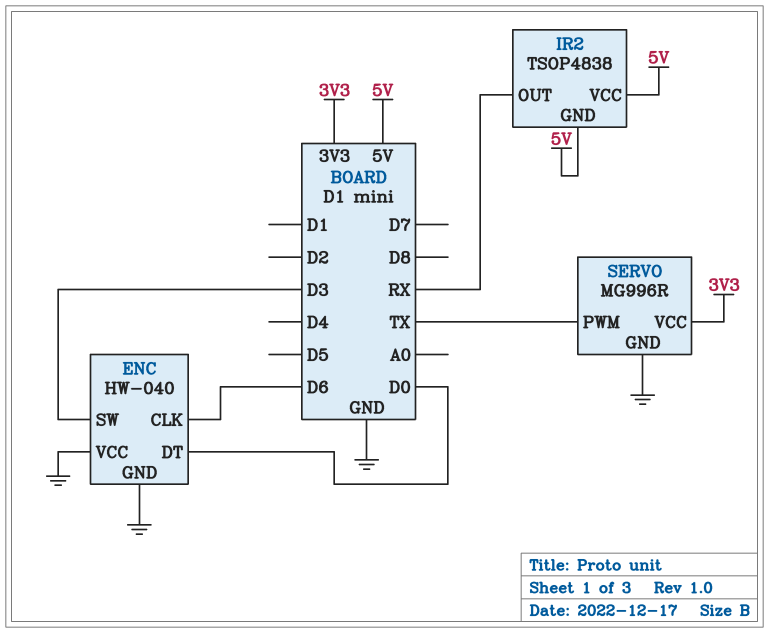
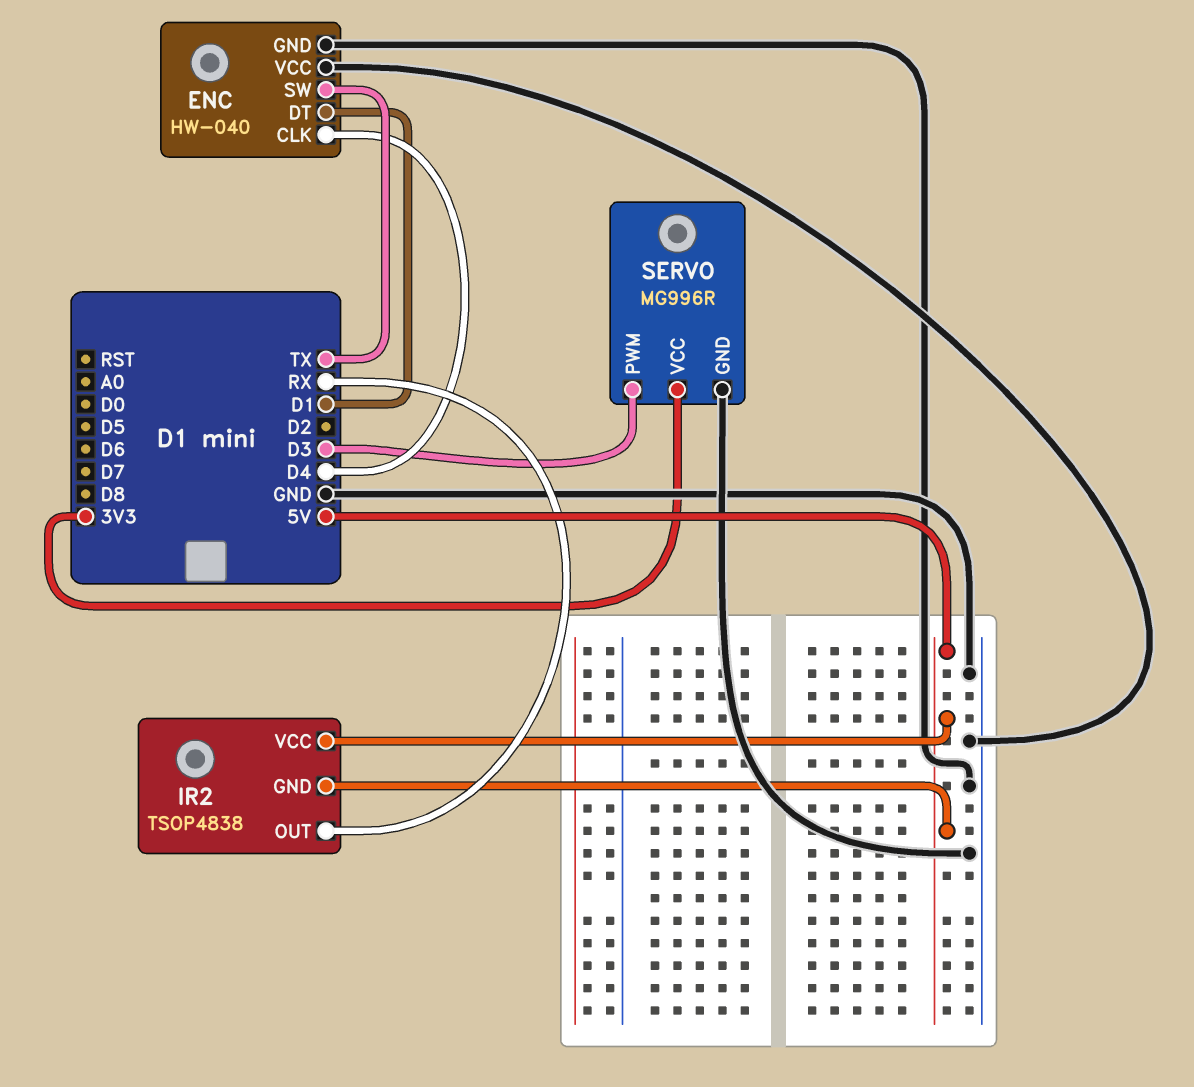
ENC pin CLK: D6 -> D4
ENC pin DT: D0 -> D1
ENC pin SW: D3 -> TX
SERVO pin PWM: TX -> D3

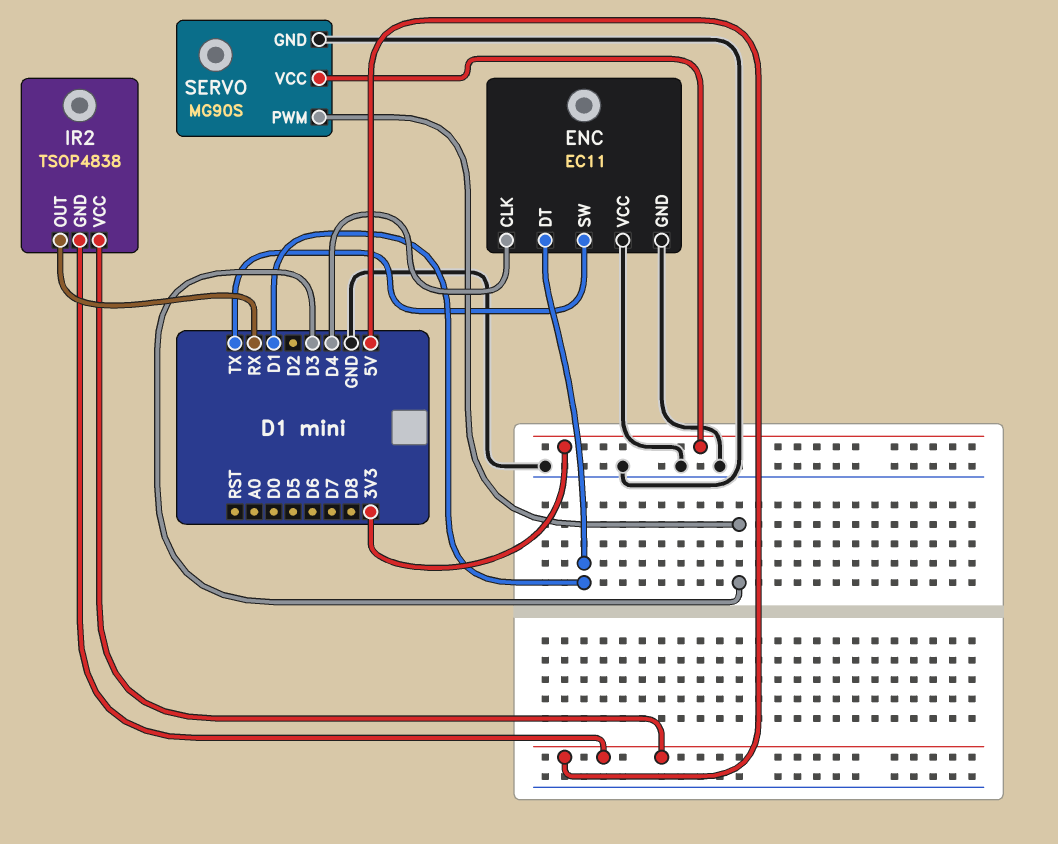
ENC: HW-040 -> EC11
SERVO: MG996R -> MG90S

